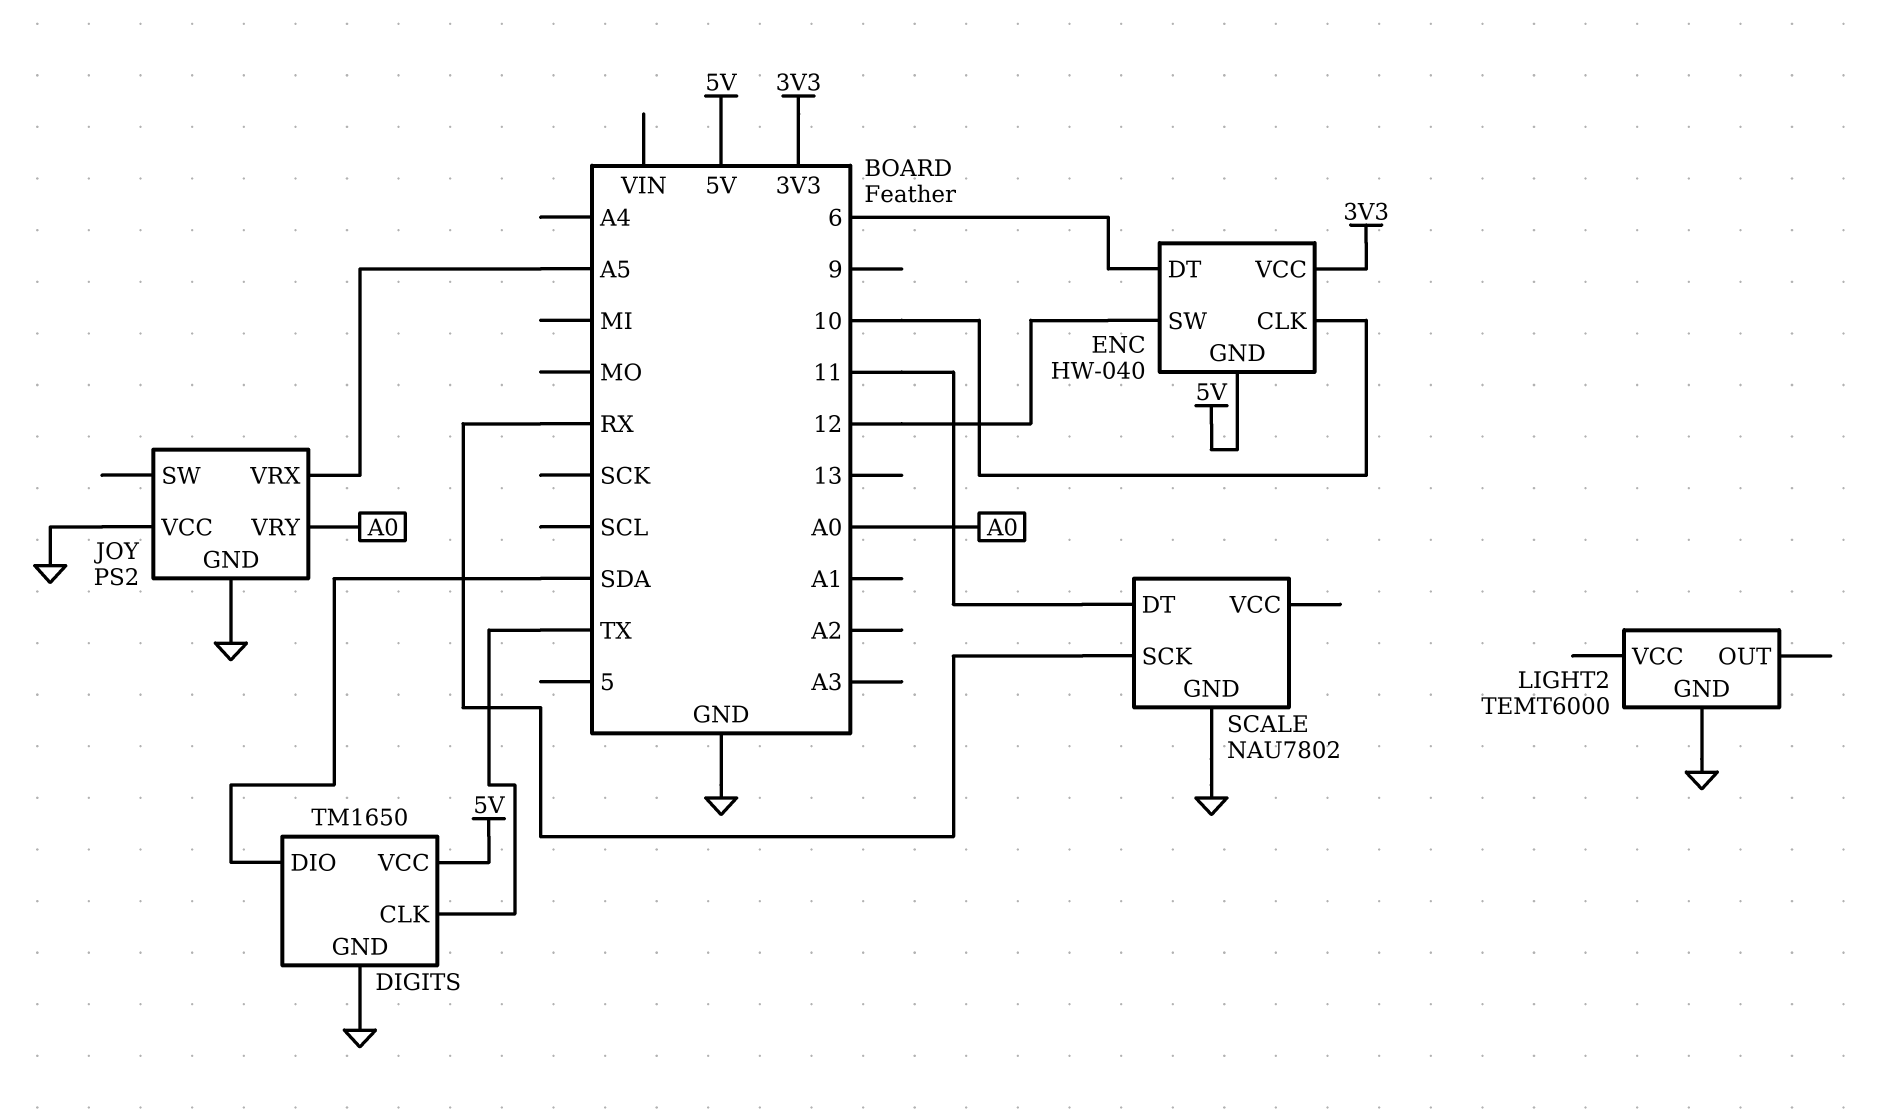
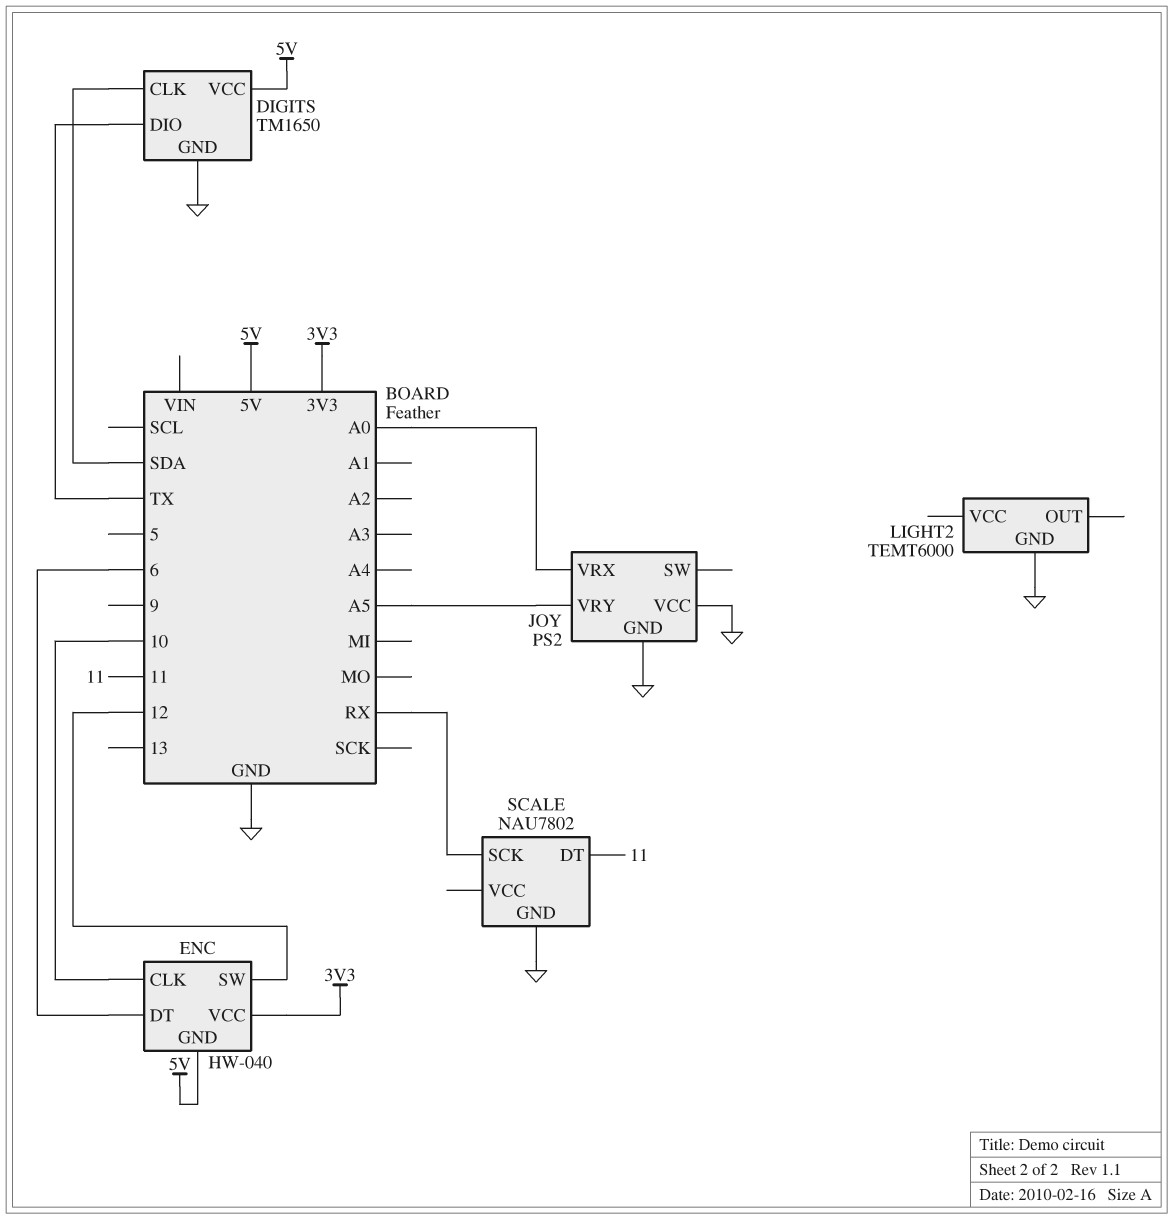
DIGITS pin CLK: TX -> SDA
DIGITS pin DIO: SDA -> TX
JOY pin VRX: A5 -> A0
JOY pin VRY: A0 -> A5

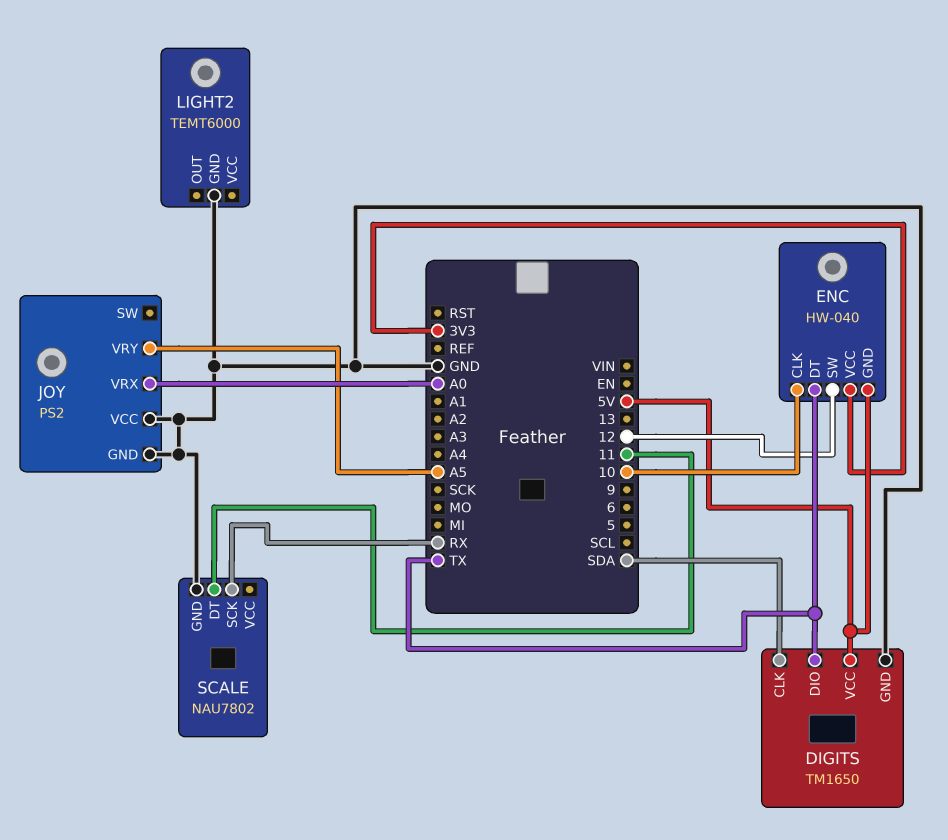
ENC pin DT: 6 -> TX

